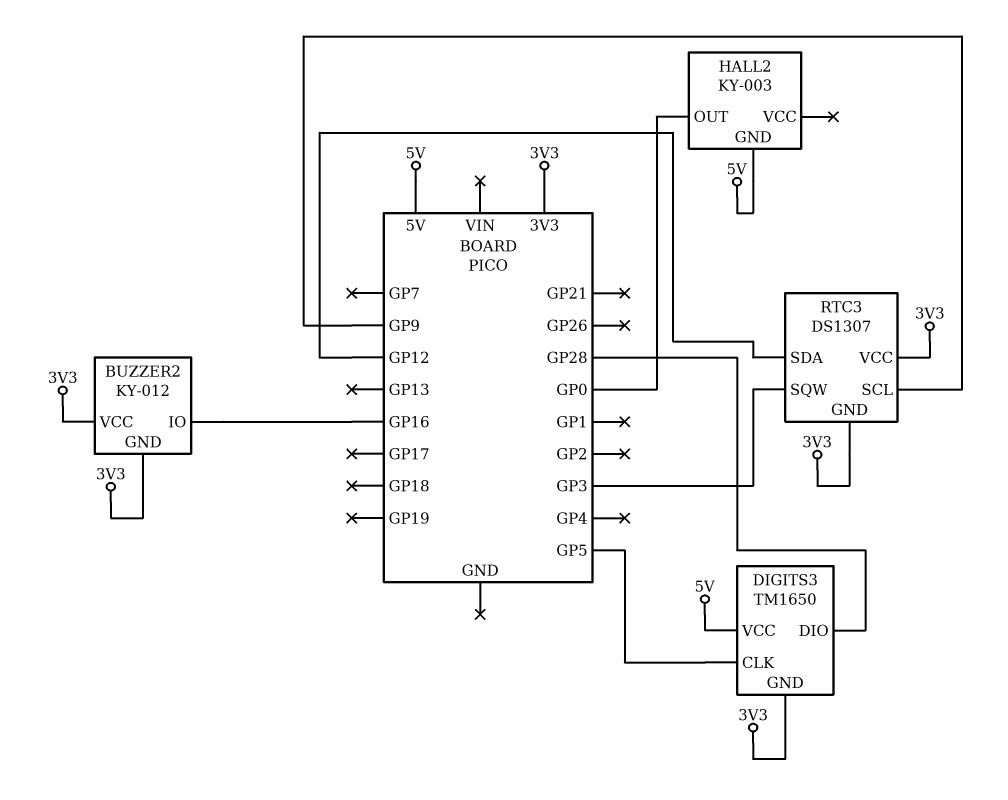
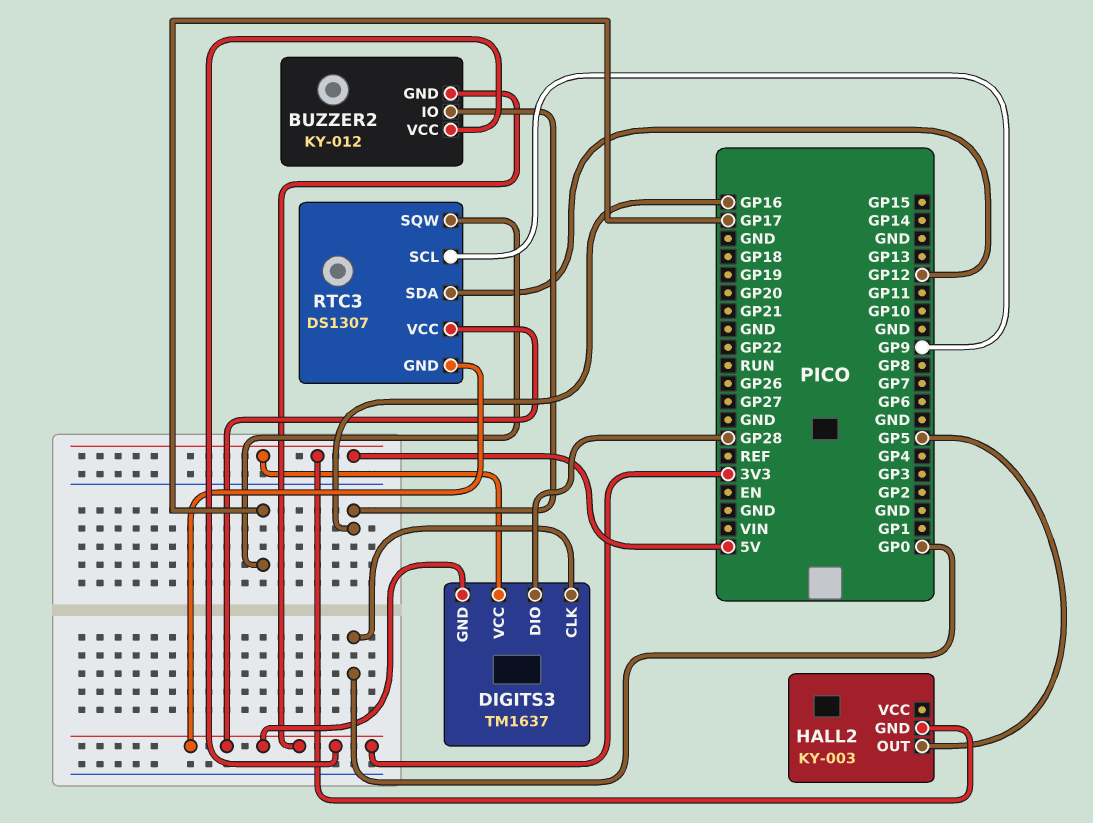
DIGITS3: TM1650 -> TM1637
DIGITS3 pin CLK: GP5 -> GP0
HALL2 pin OUT: GP0 -> GP5
RTC3 pin SQW: GP3 -> GP17

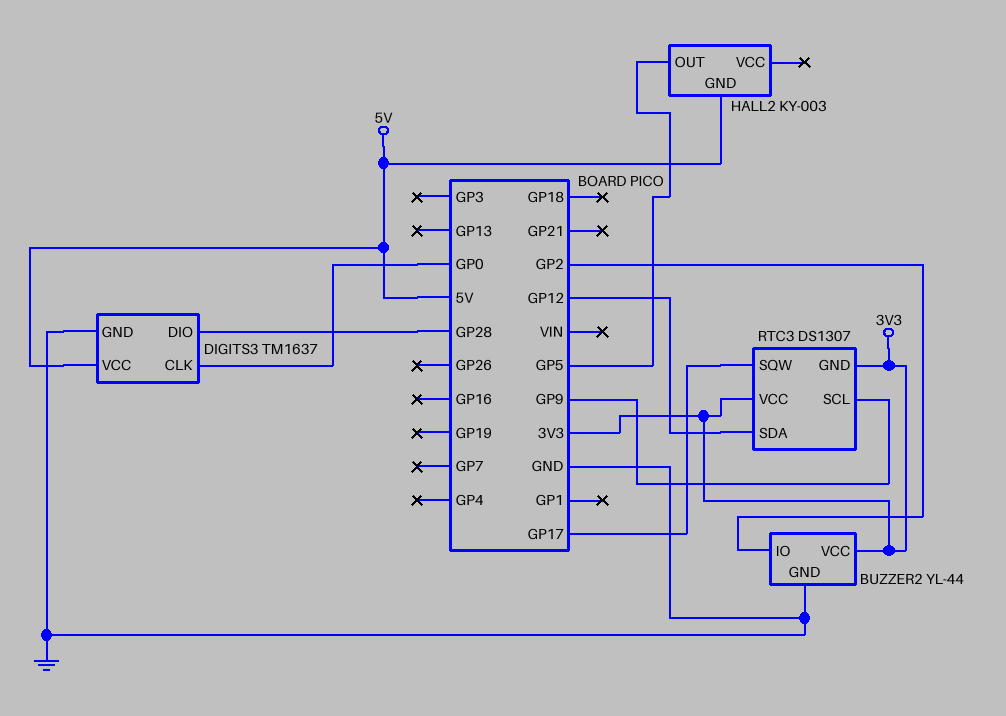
BUZZER2: KY-012 -> YL-44
BUZZER2 pin GND: 3V3 -> GND
BUZZER2 pin IO: GP16 -> GP2
DIGITS3 pin GND: 3V3 -> GND

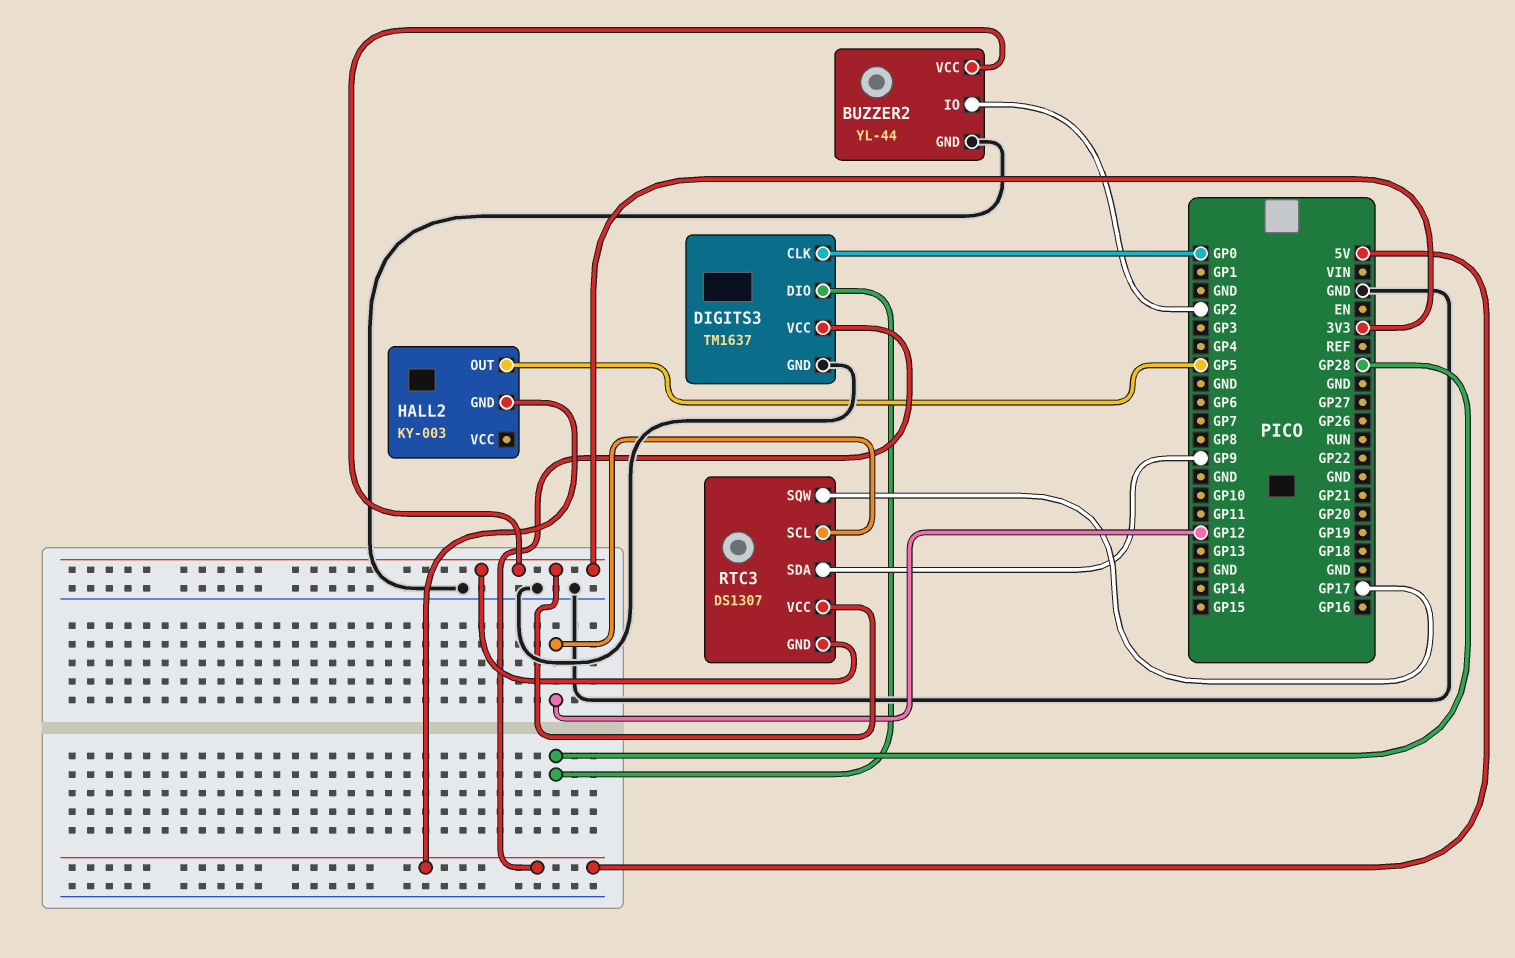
RTC3 pin SCL: GP9 -> GP12
RTC3 pin SDA: GP12 -> GP9

